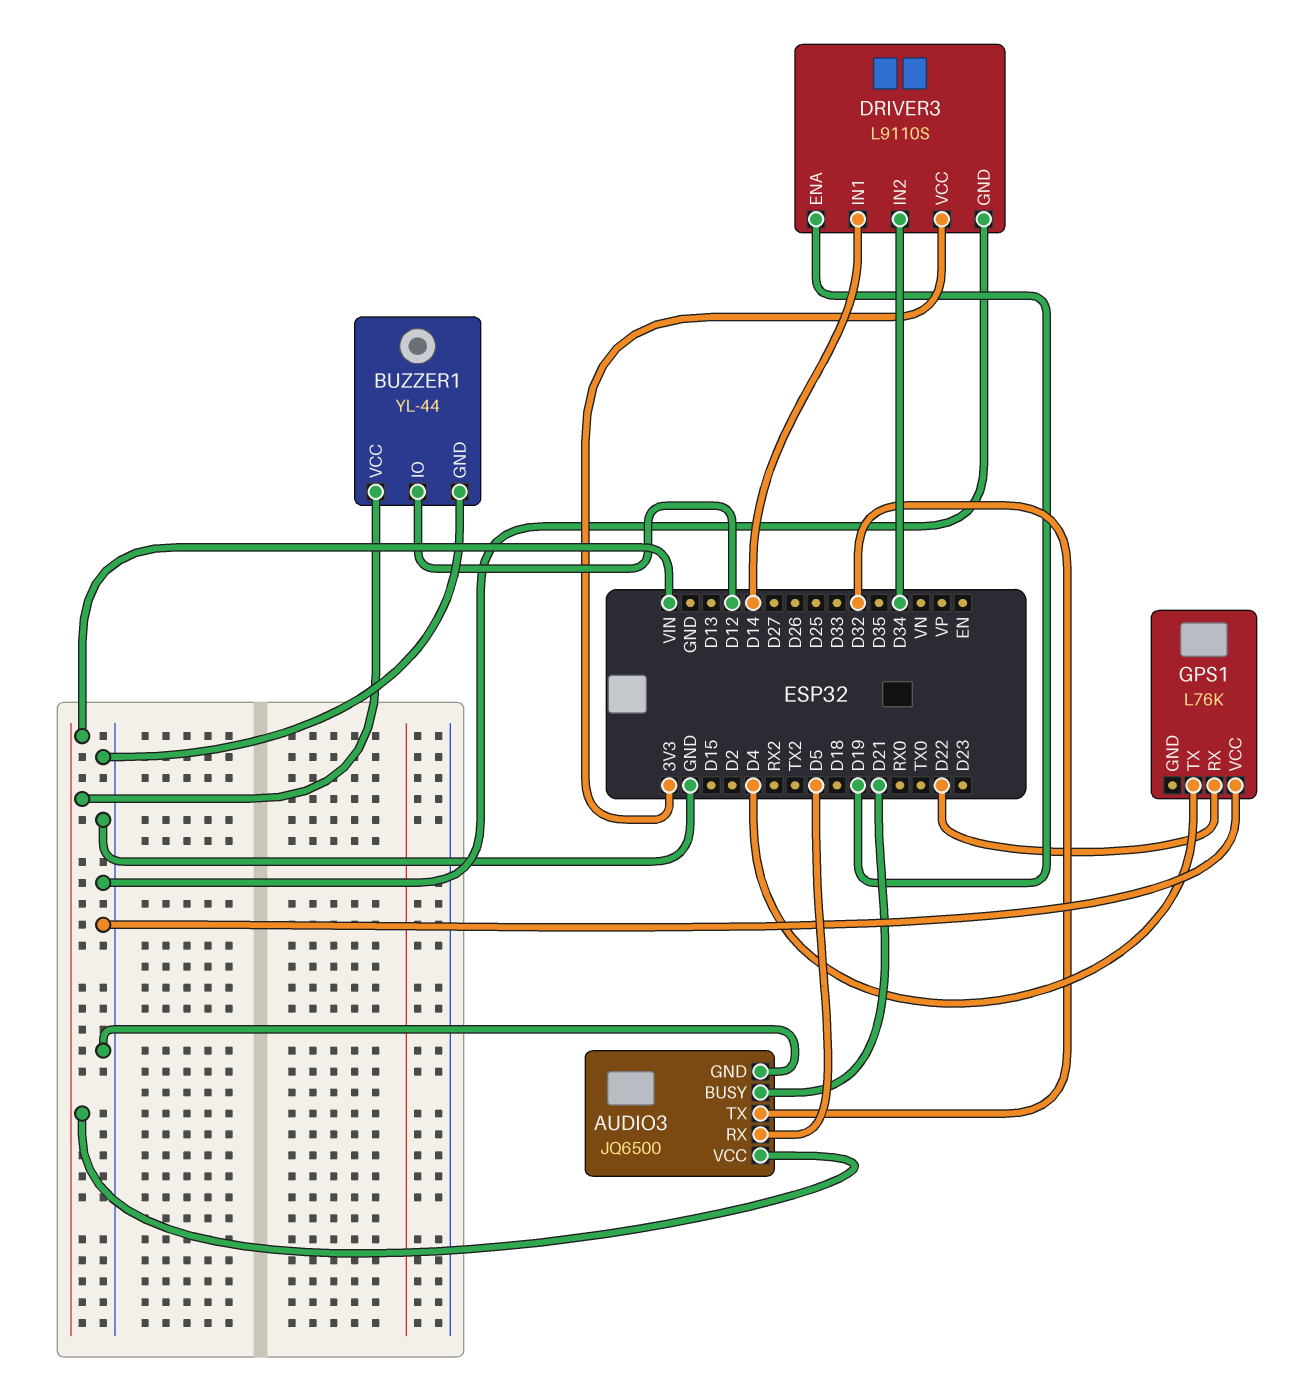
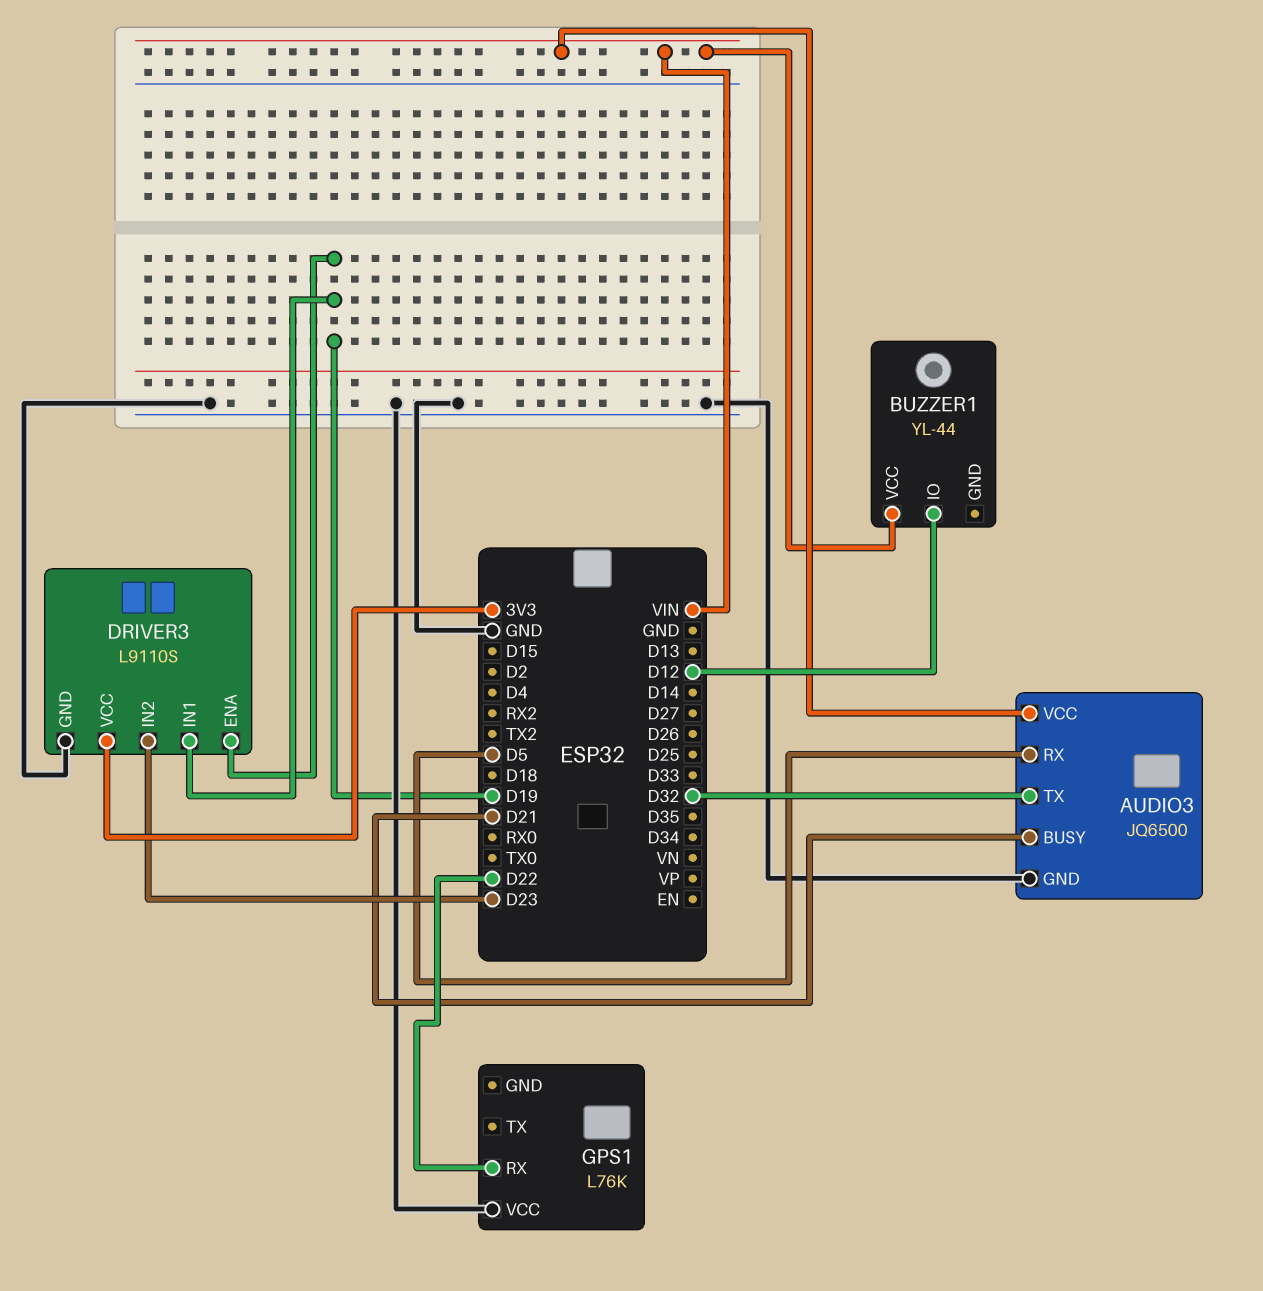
BUZZER1 pin GND: GND -> none
DRIVER3 pin IN1: D14 -> D19
DRIVER3 pin IN2: D34 -> D23
GPS1 pin TX: D4 -> none

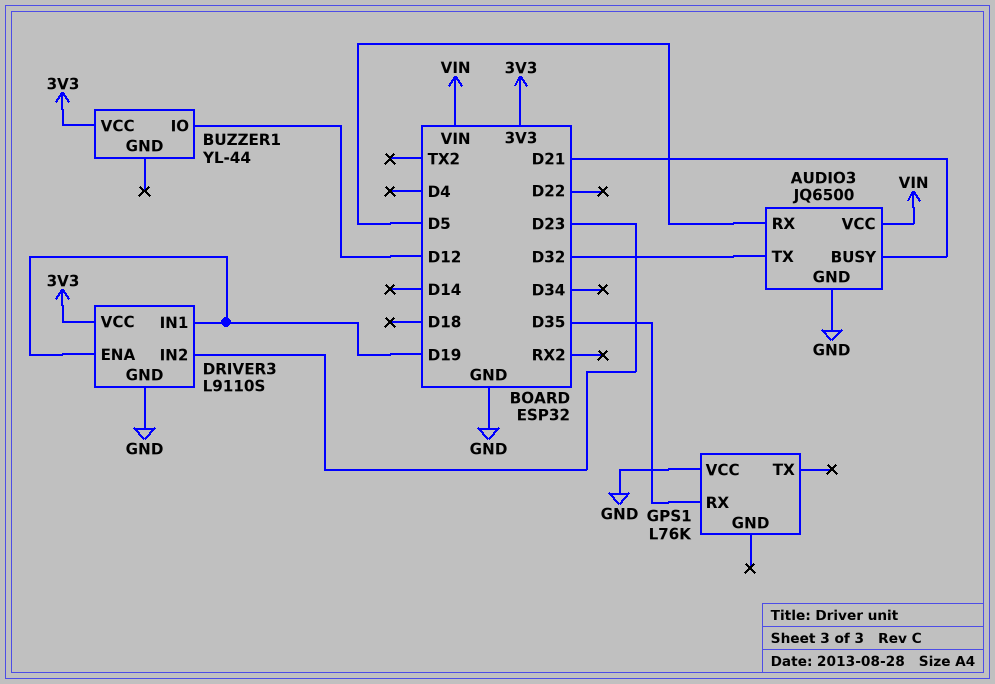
BUZZER1 pin VCC: VIN -> 3V3
GPS1 pin RX: D22 -> D35

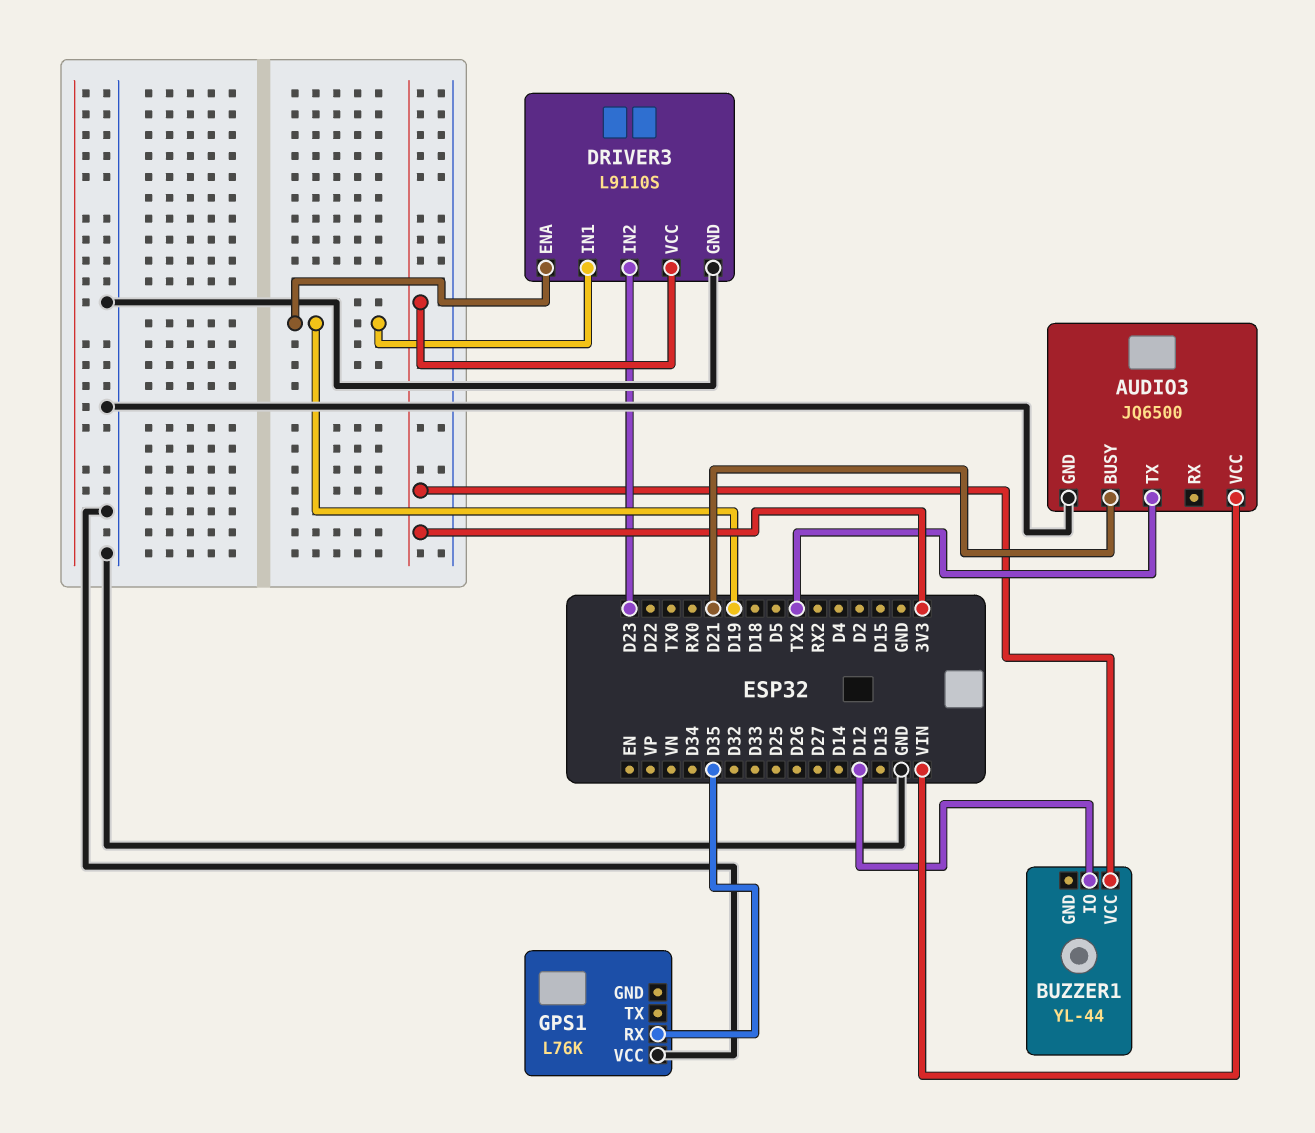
AUDIO3 pin RX: D5 -> none
AUDIO3 pin TX: D32 -> TX2

